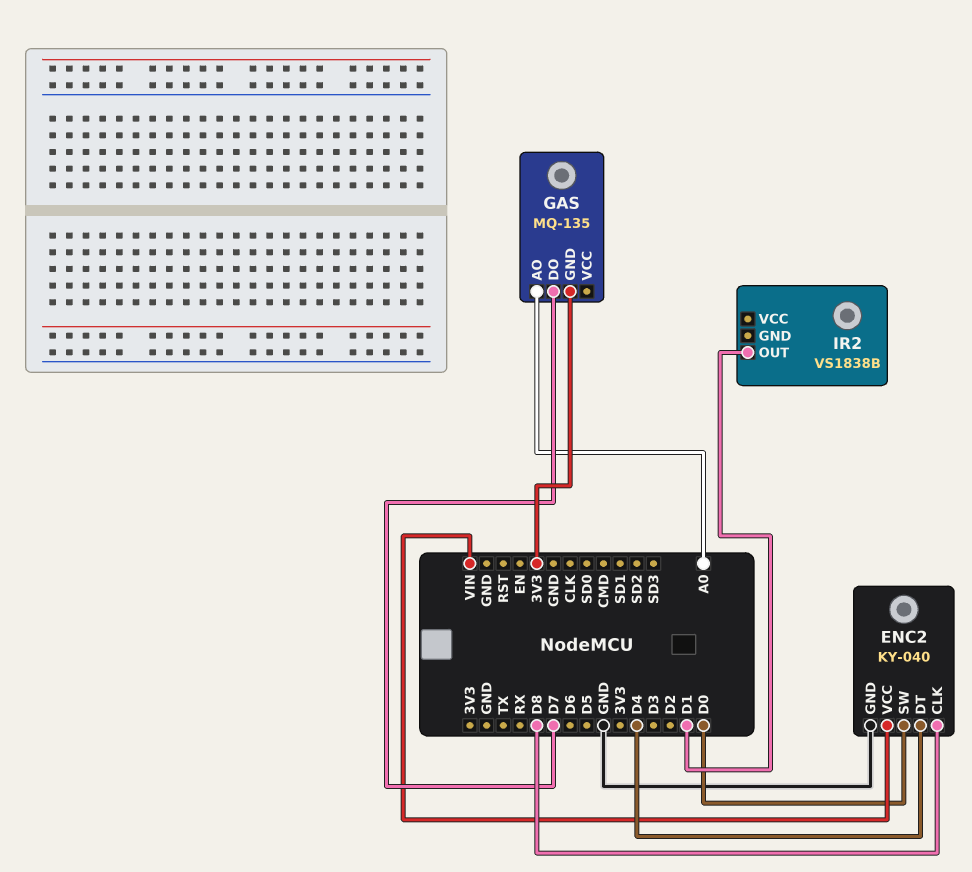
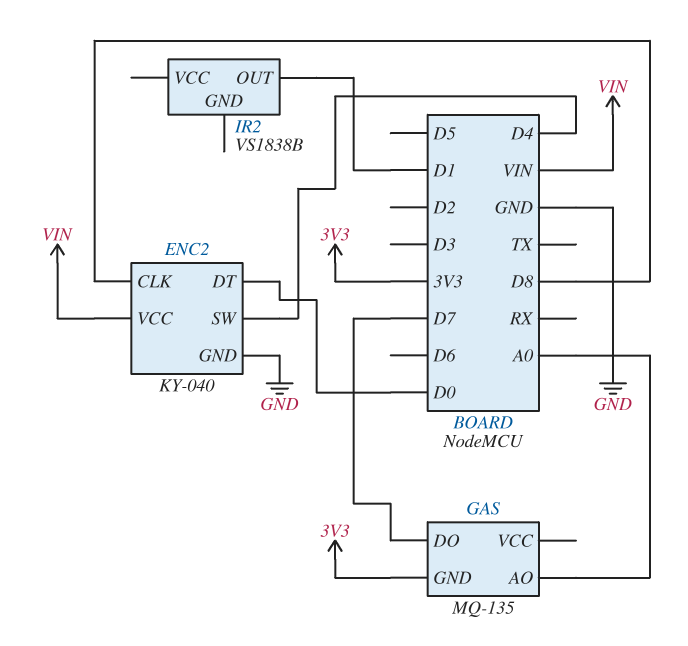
ENC2 pin DT: D4 -> D0
ENC2 pin SW: D0 -> D4

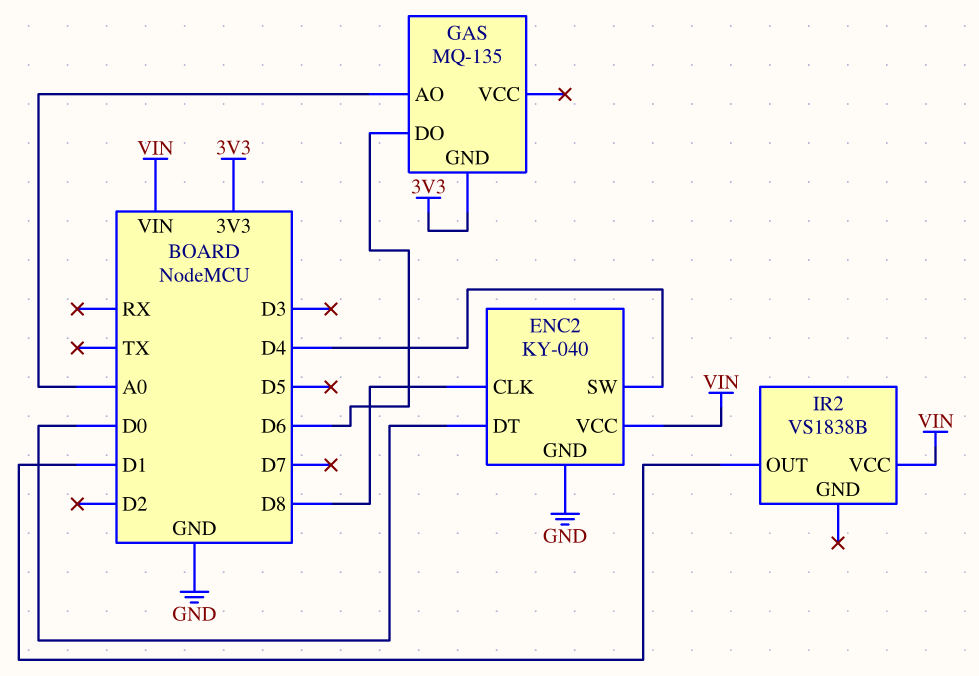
GAS pin DO: D7 -> D6
IR2 pin VCC: none -> VIN

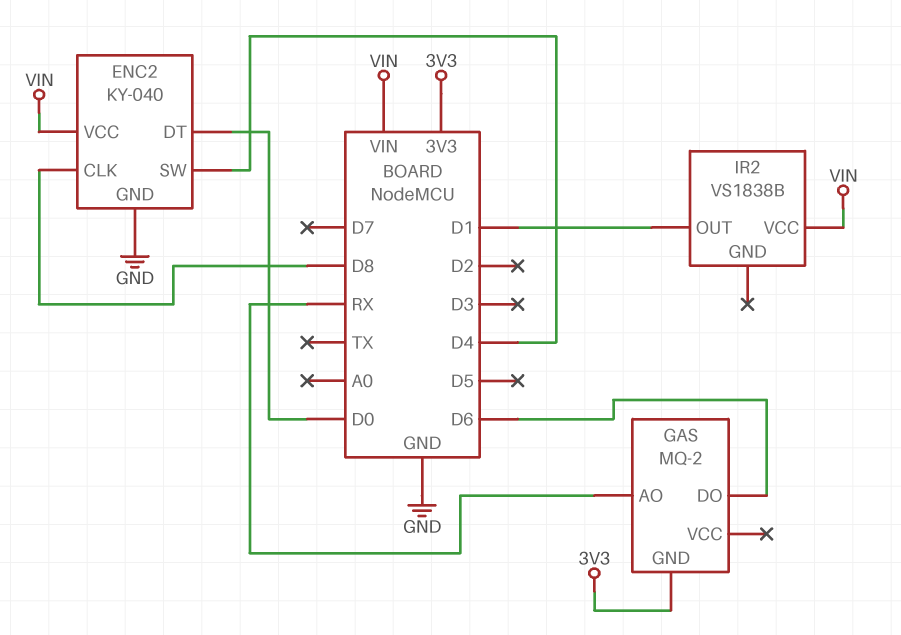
GAS: MQ-135 -> MQ-2
GAS pin AO: A0 -> RX

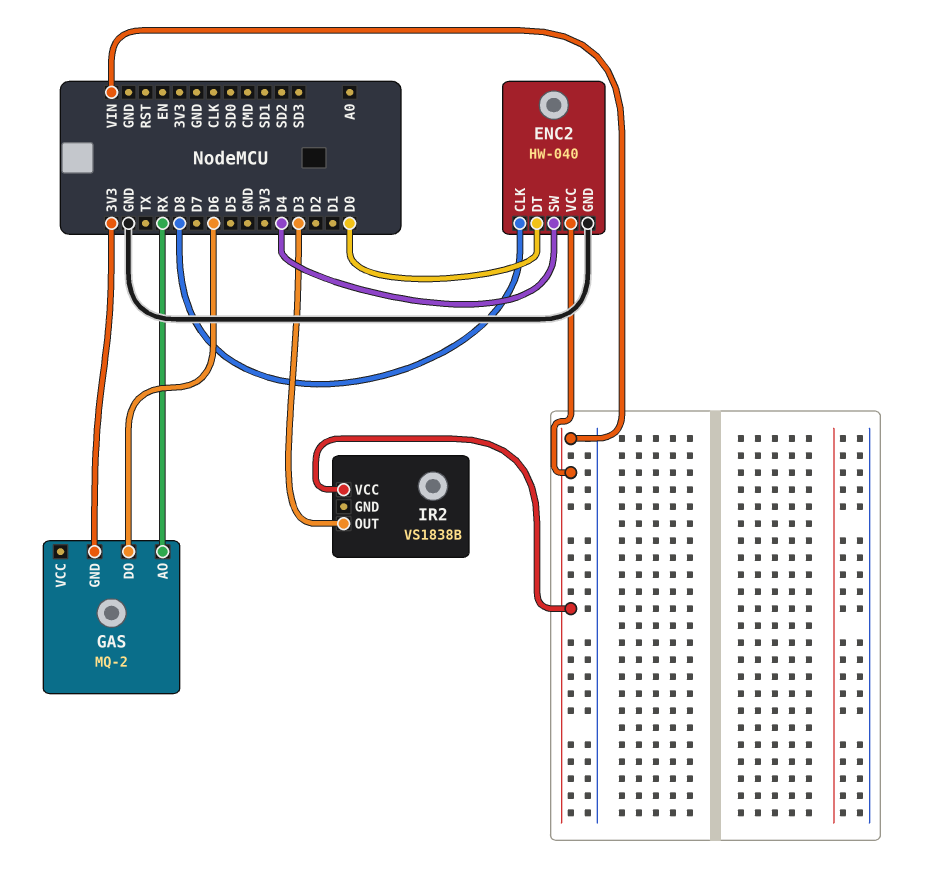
ENC2: KY-040 -> HW-040
IR2 pin OUT: D1 -> D3

